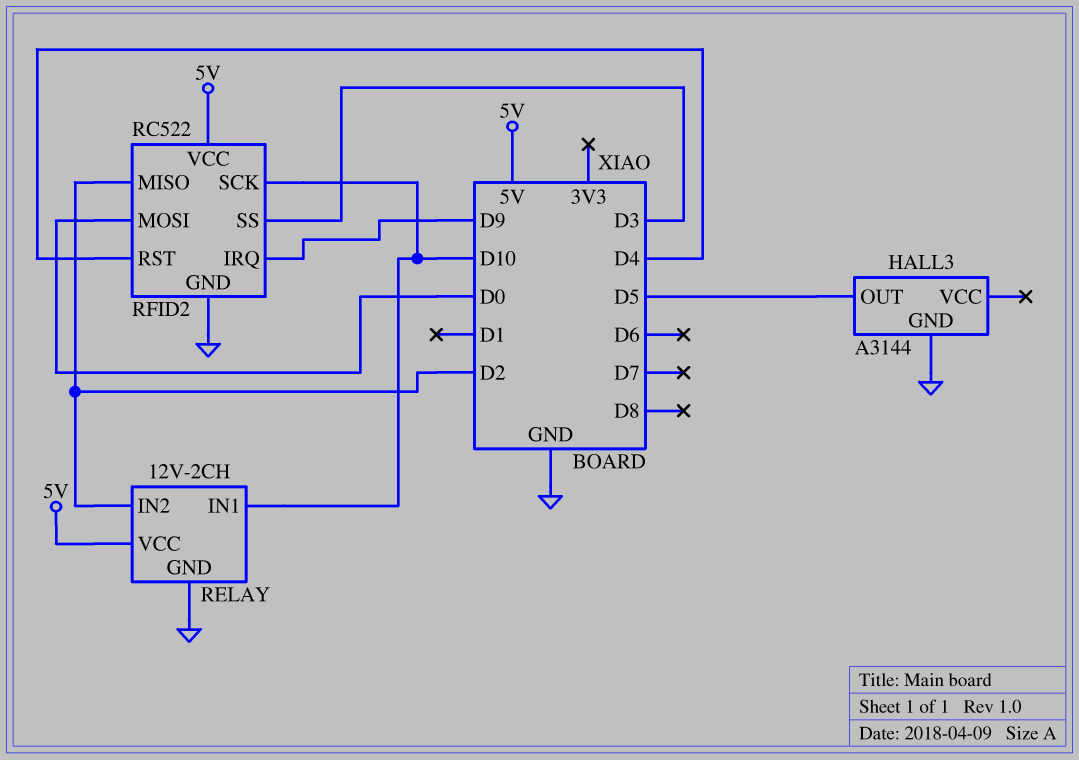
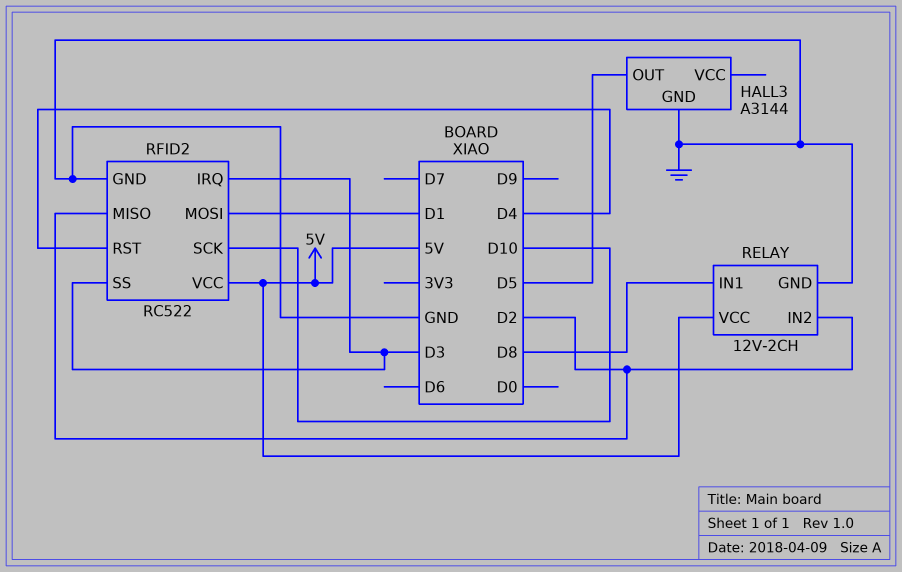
RELAY pin IN1: D10 -> D8
RFID2 pin IRQ: D9 -> D3
RFID2 pin MOSI: D0 -> D1

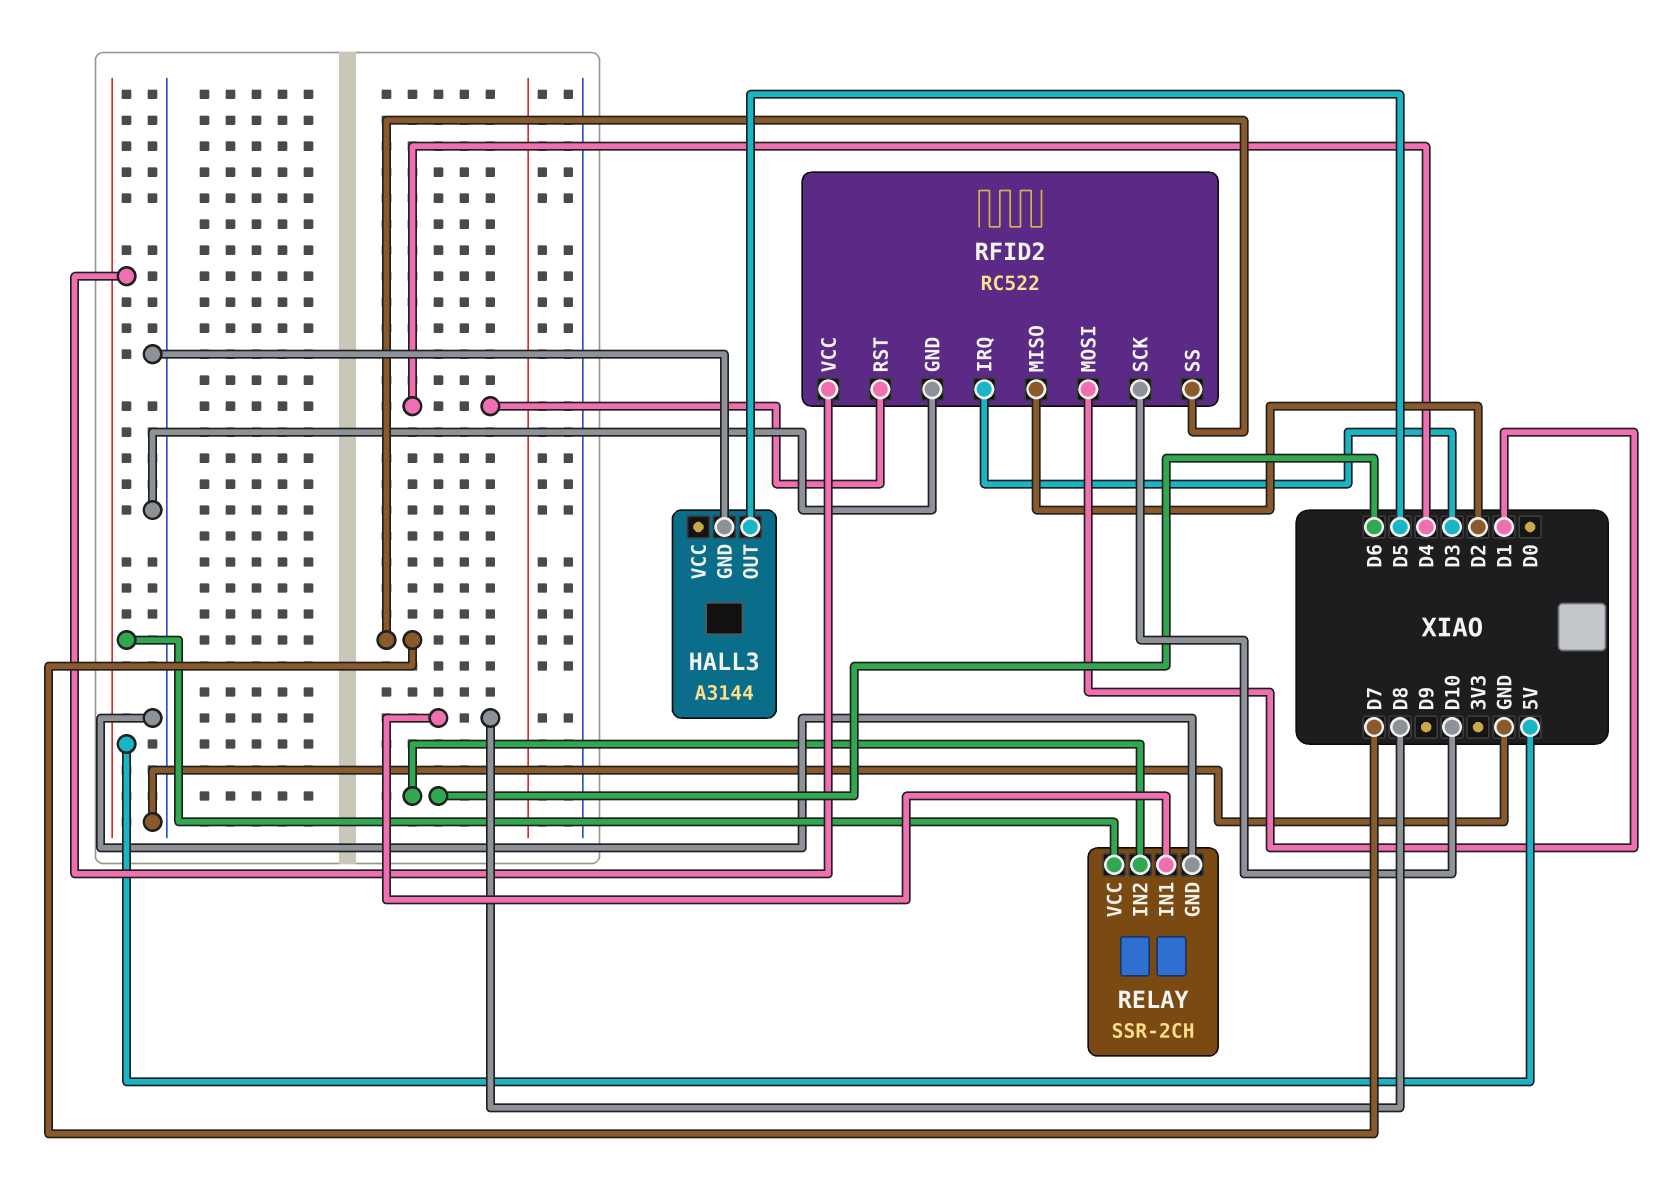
RELAY: 12V-2CH -> SSR-2CH
RELAY pin IN2: D2 -> D6
RFID2 pin SS: D3 -> D7

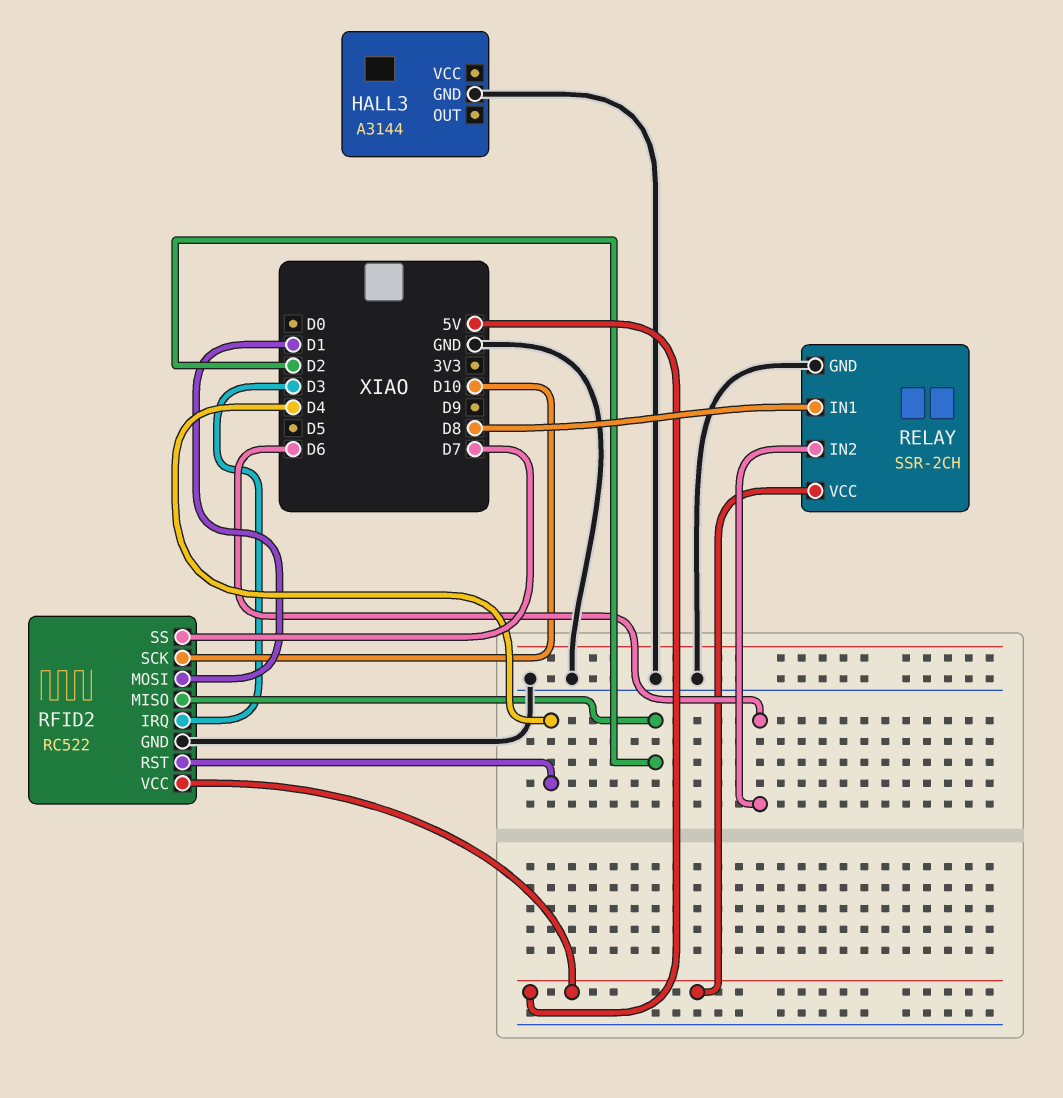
HALL3 pin OUT: D5 -> none

